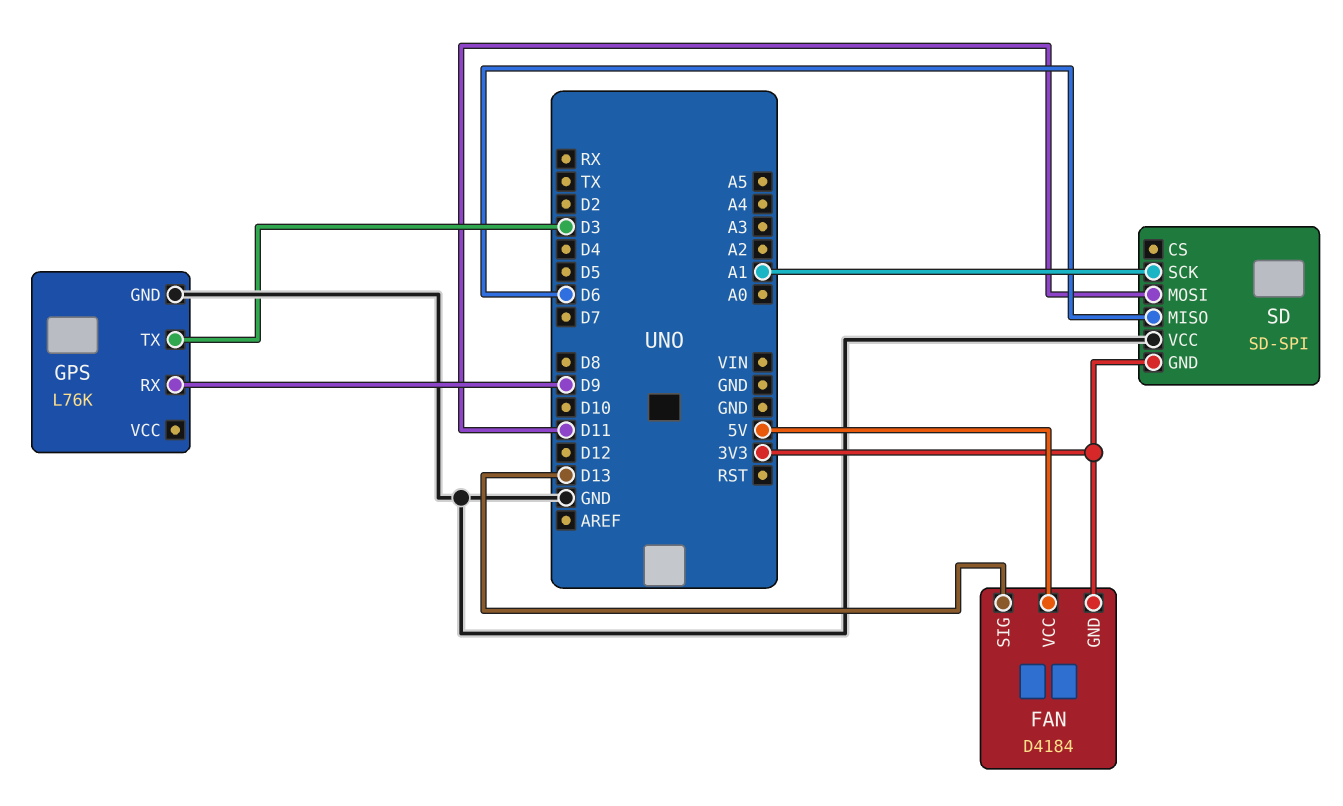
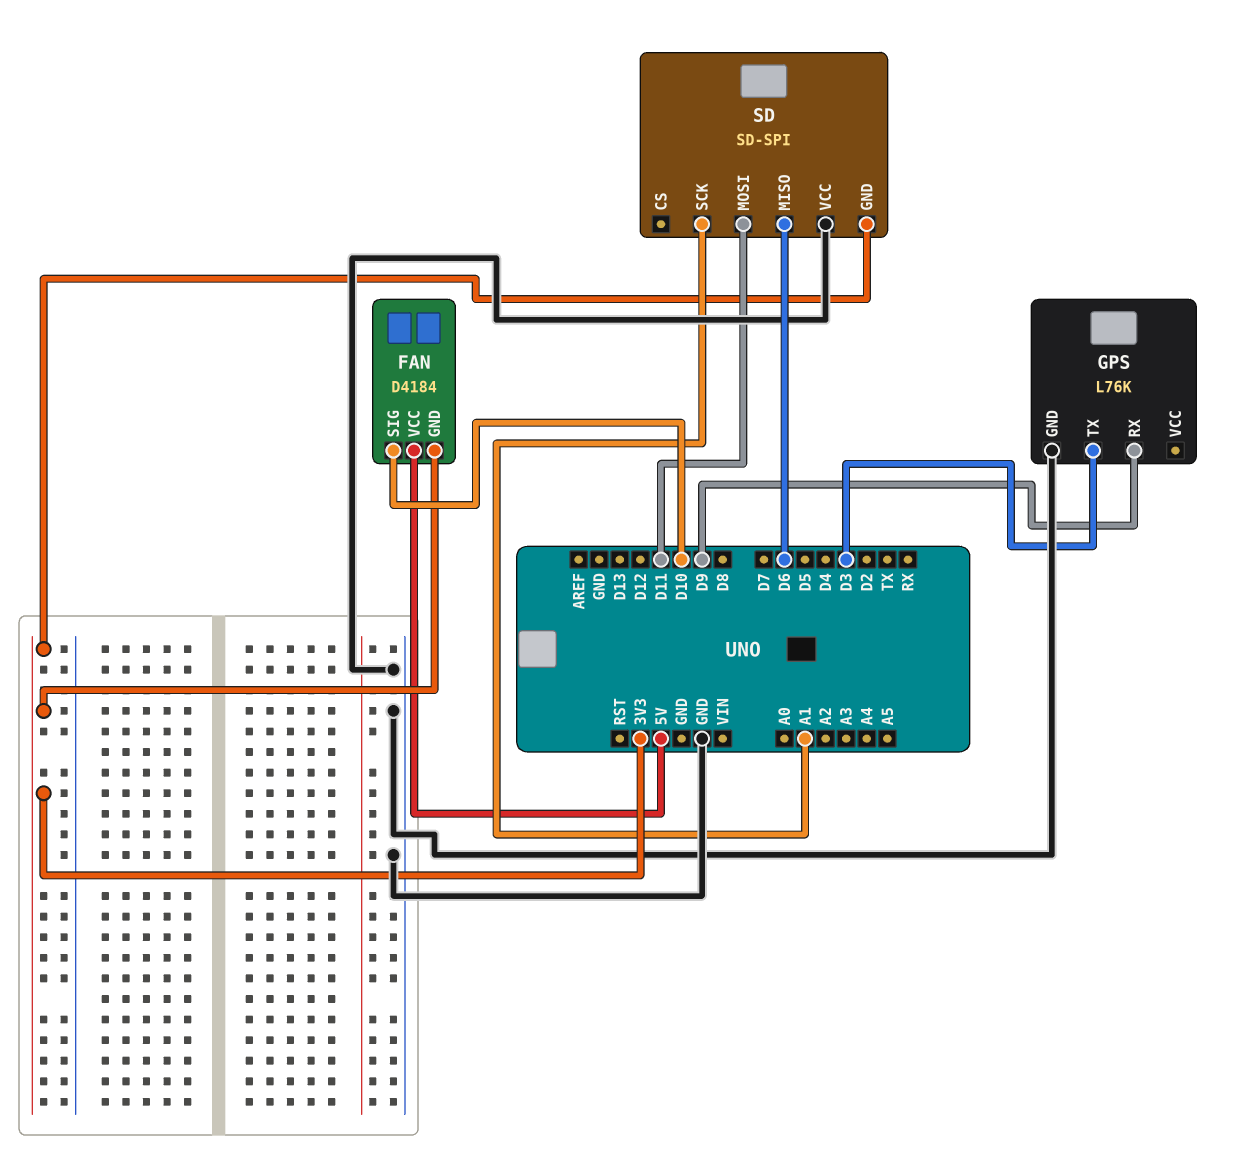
FAN pin SIG: D13 -> D10

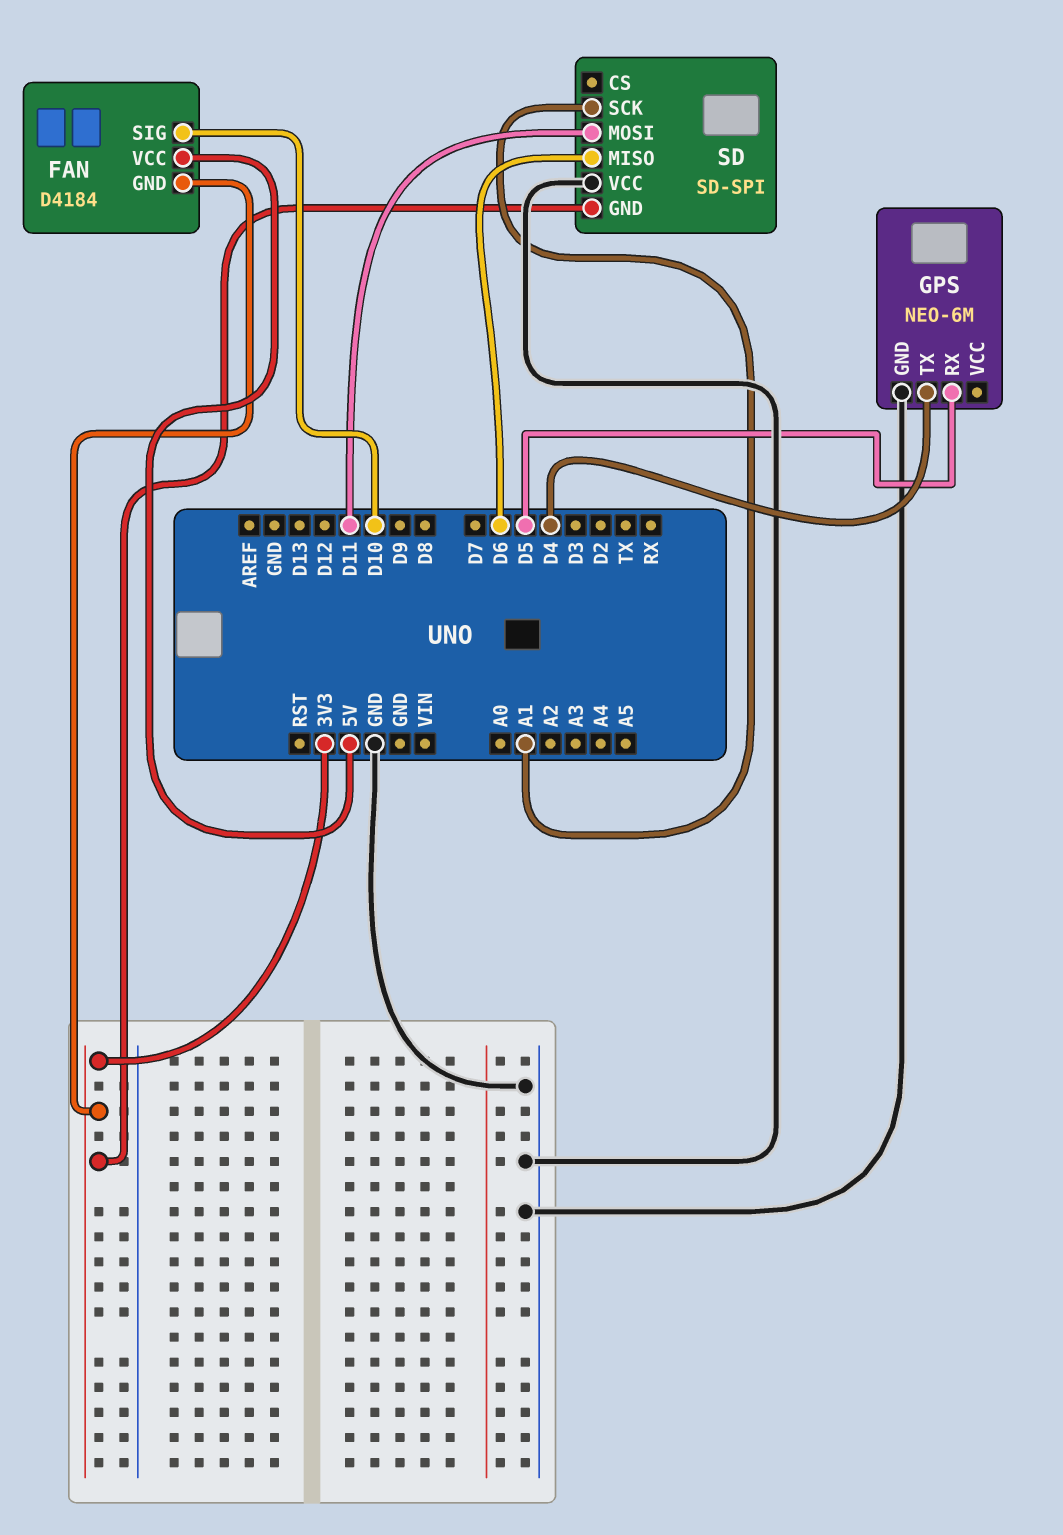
GPS: L76K -> NEO-6M
GPS pin RX: D9 -> D5
GPS pin TX: D3 -> D4

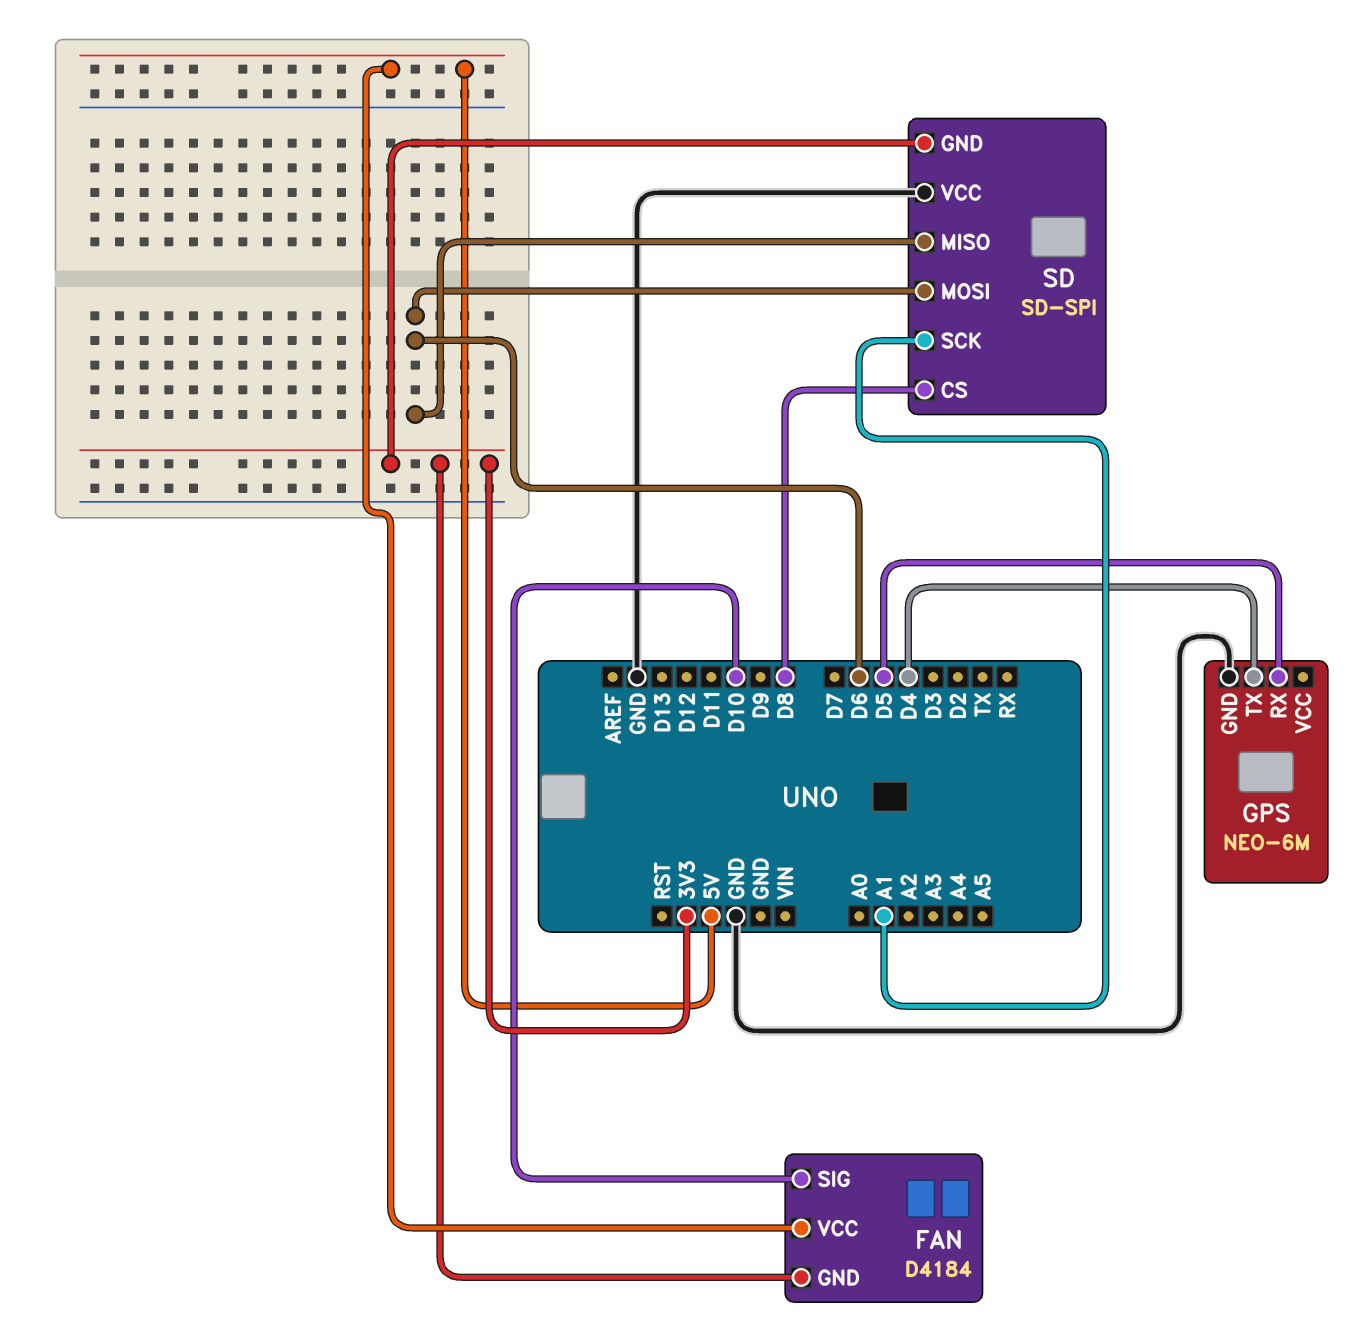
SD pin CS: none -> D8
SD pin MOSI: D11 -> D6

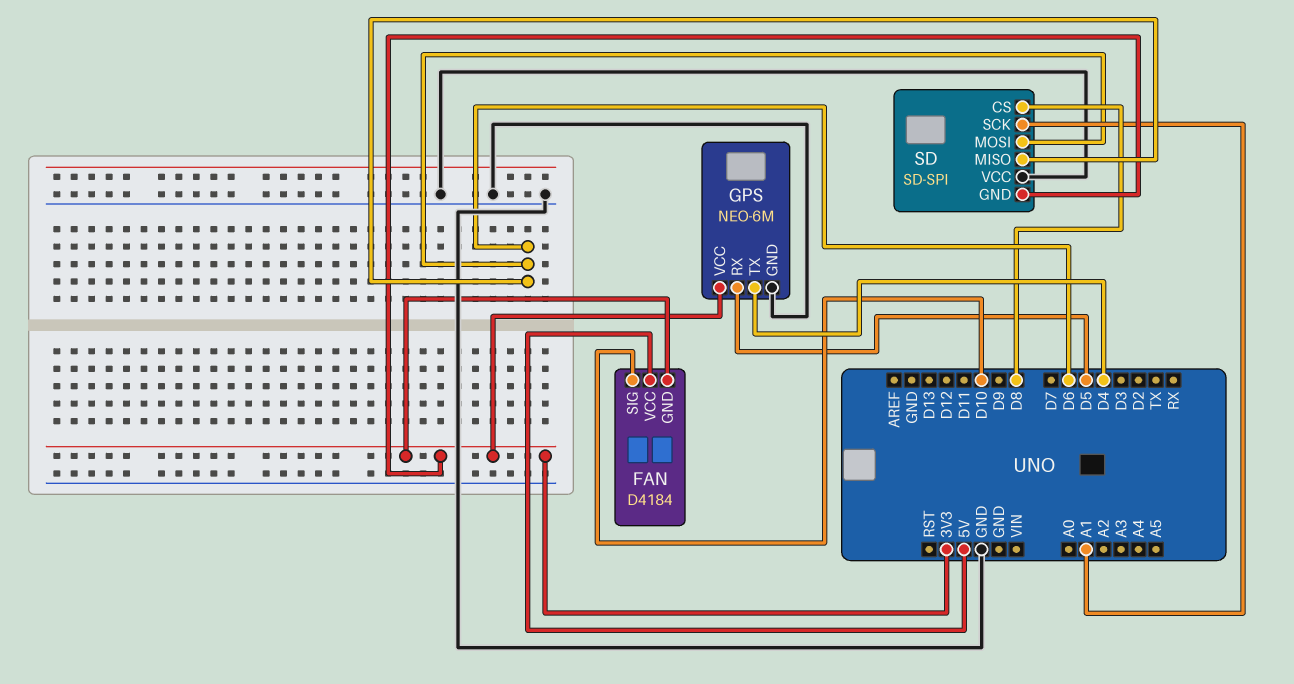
GPS pin VCC: none -> 3V3

